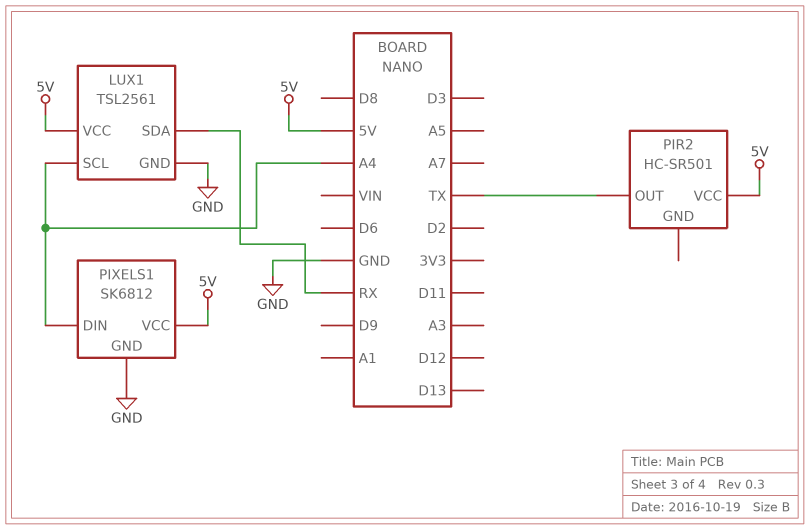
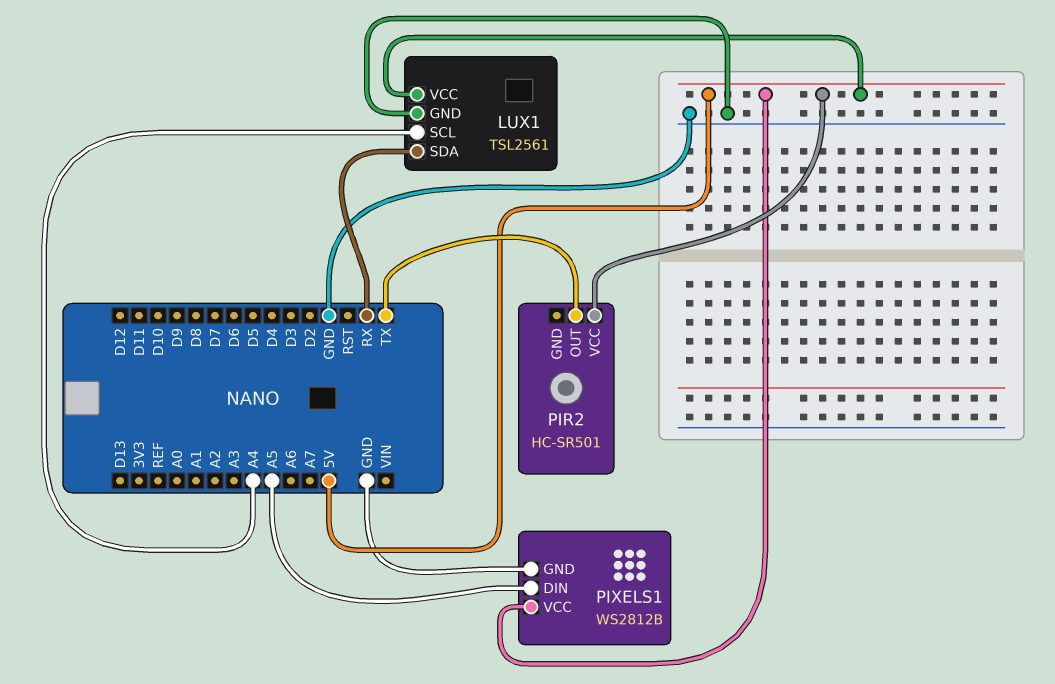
PIXELS1: SK6812 -> WS2812B
PIXELS1 pin DIN: A4 -> A5

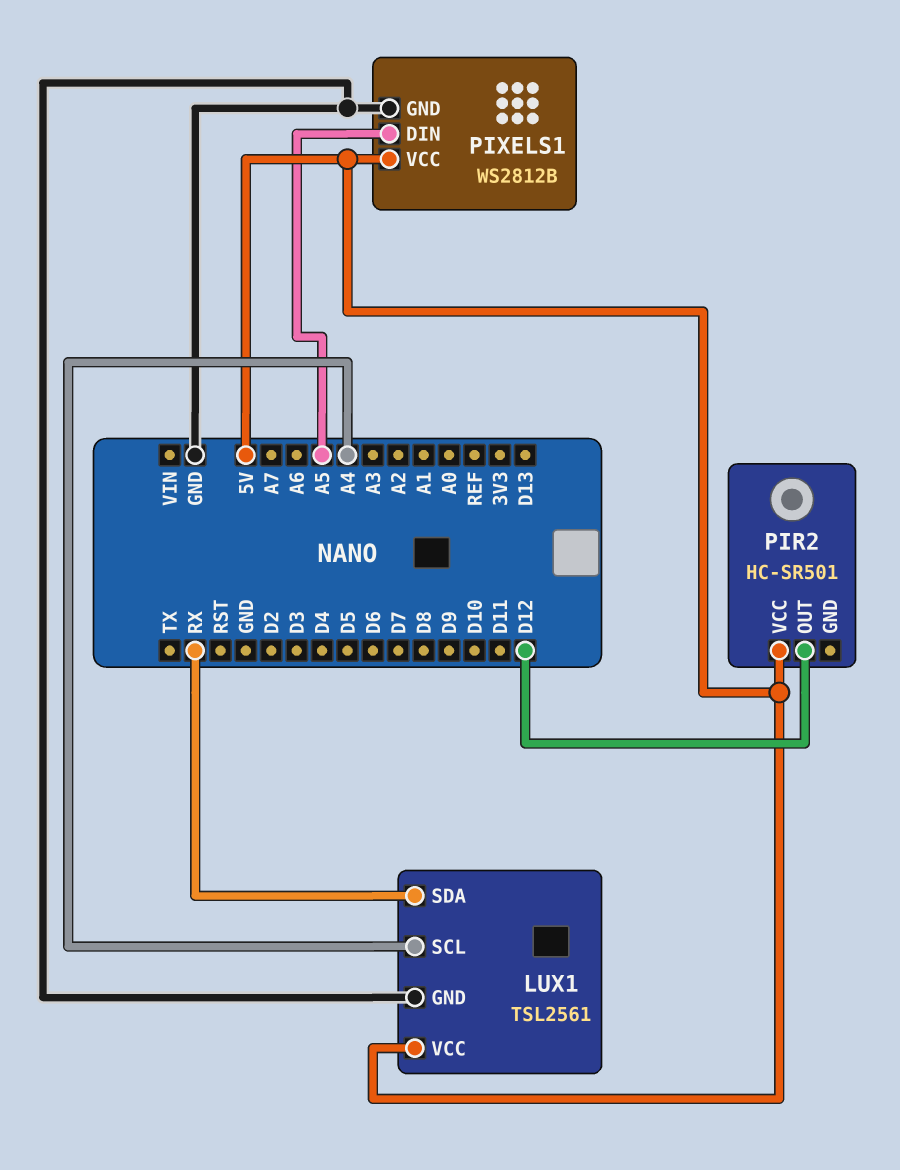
PIR2 pin OUT: TX -> D12

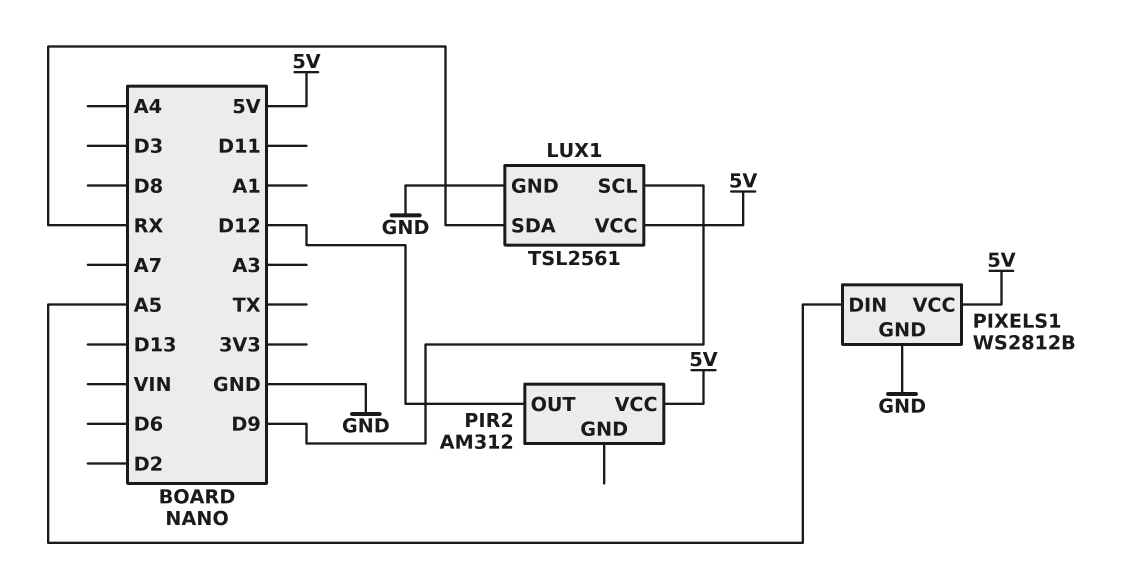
LUX1 pin SCL: A4 -> D9
PIR2: HC-SR501 -> AM312

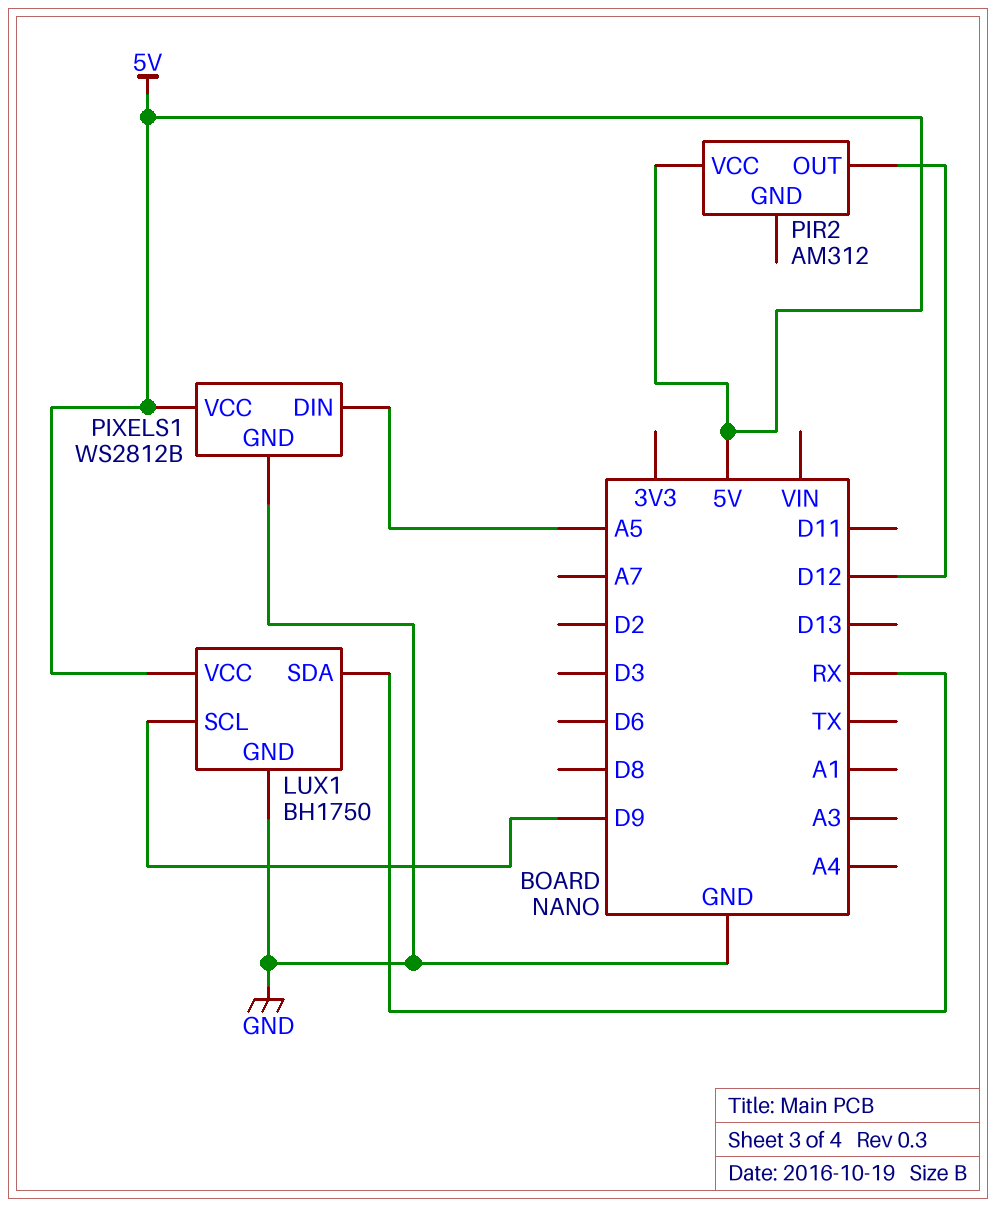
LUX1: TSL2561 -> BH1750

